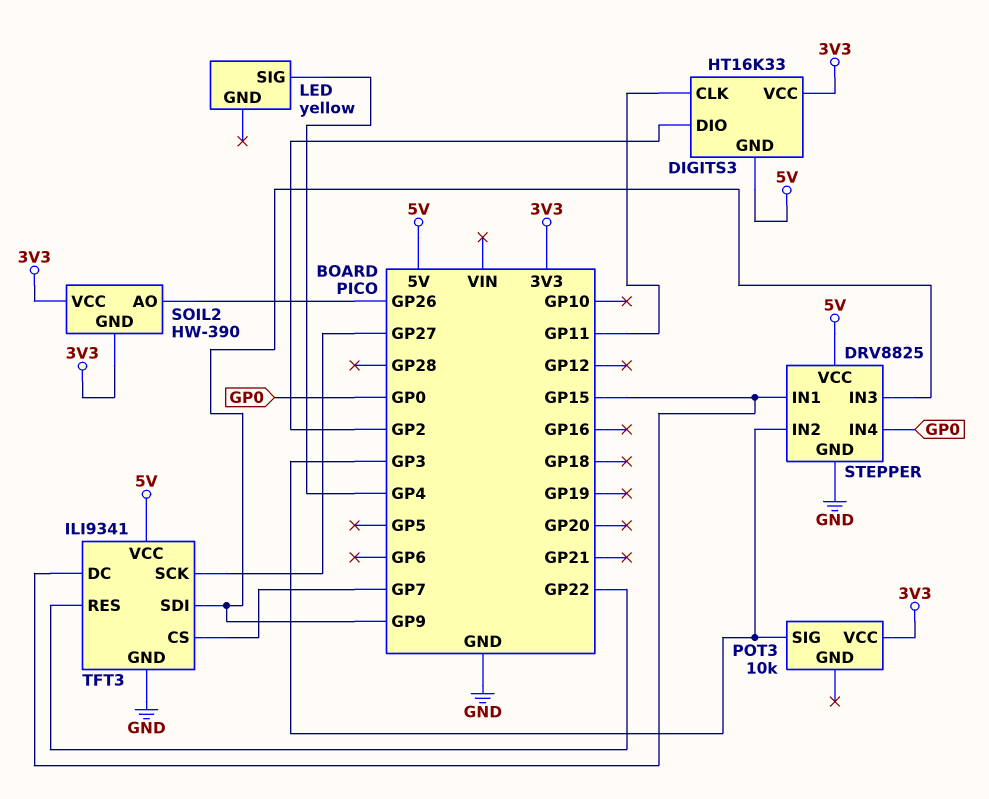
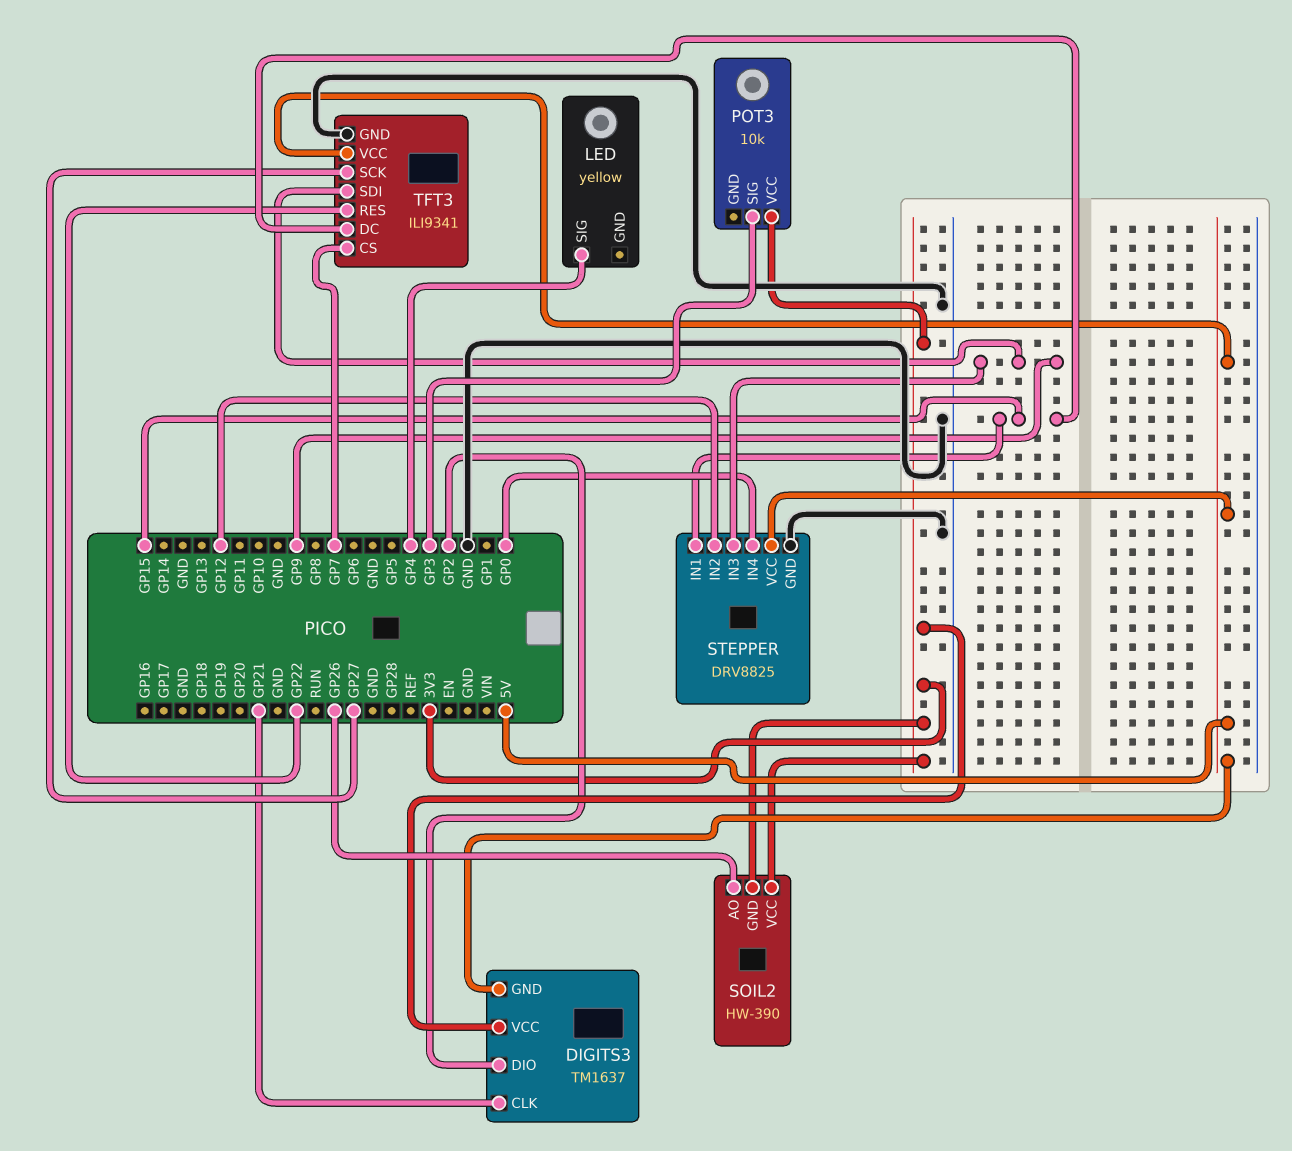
DIGITS3: HT16K33 -> TM1637
DIGITS3 pin CLK: GP11 -> GP21
STEPPER pin IN2: GP3 -> GP12

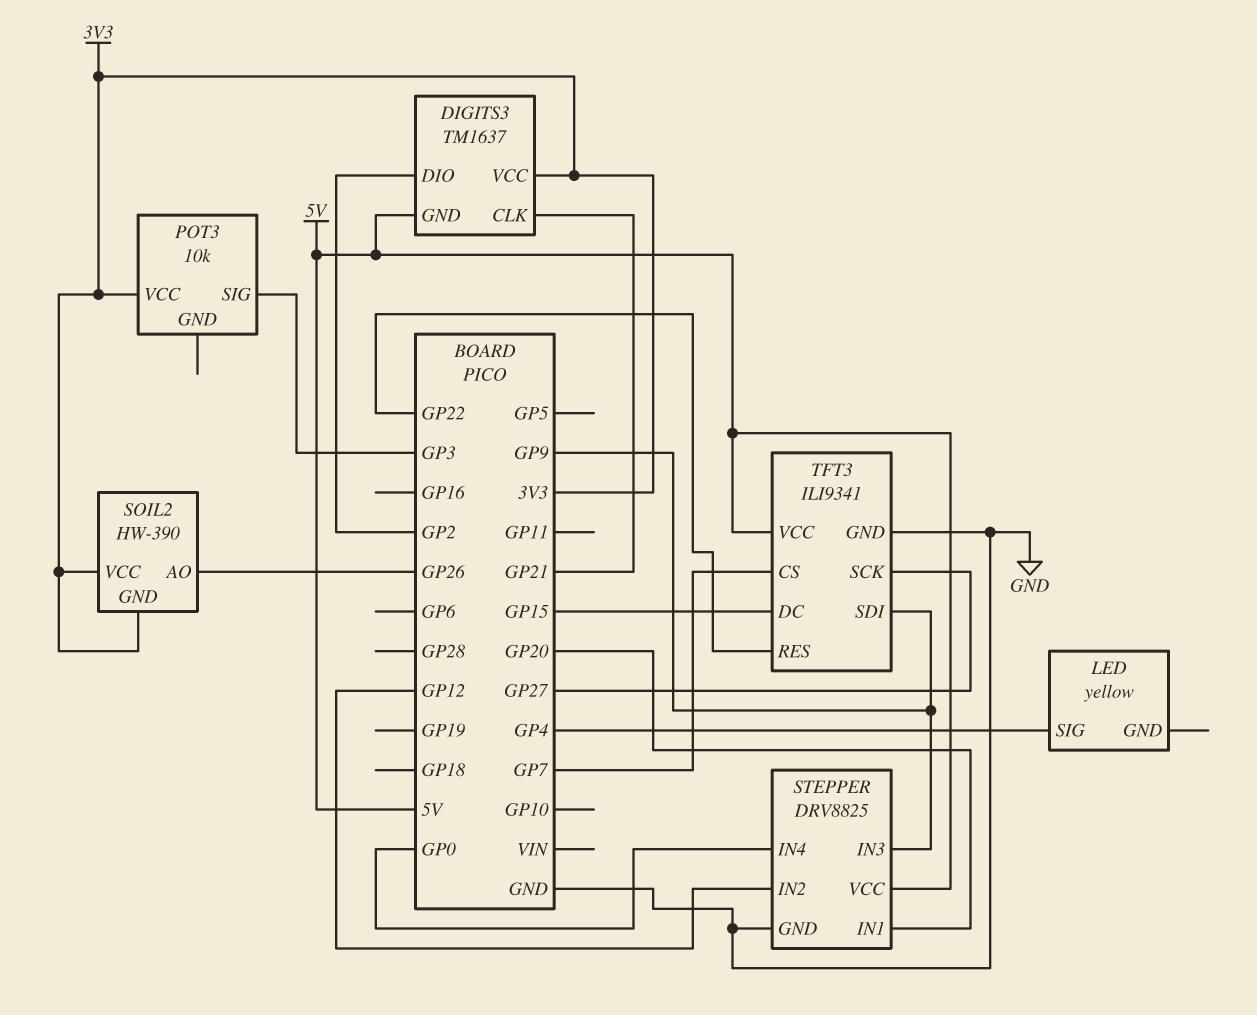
STEPPER pin IN1: GP15 -> GP20

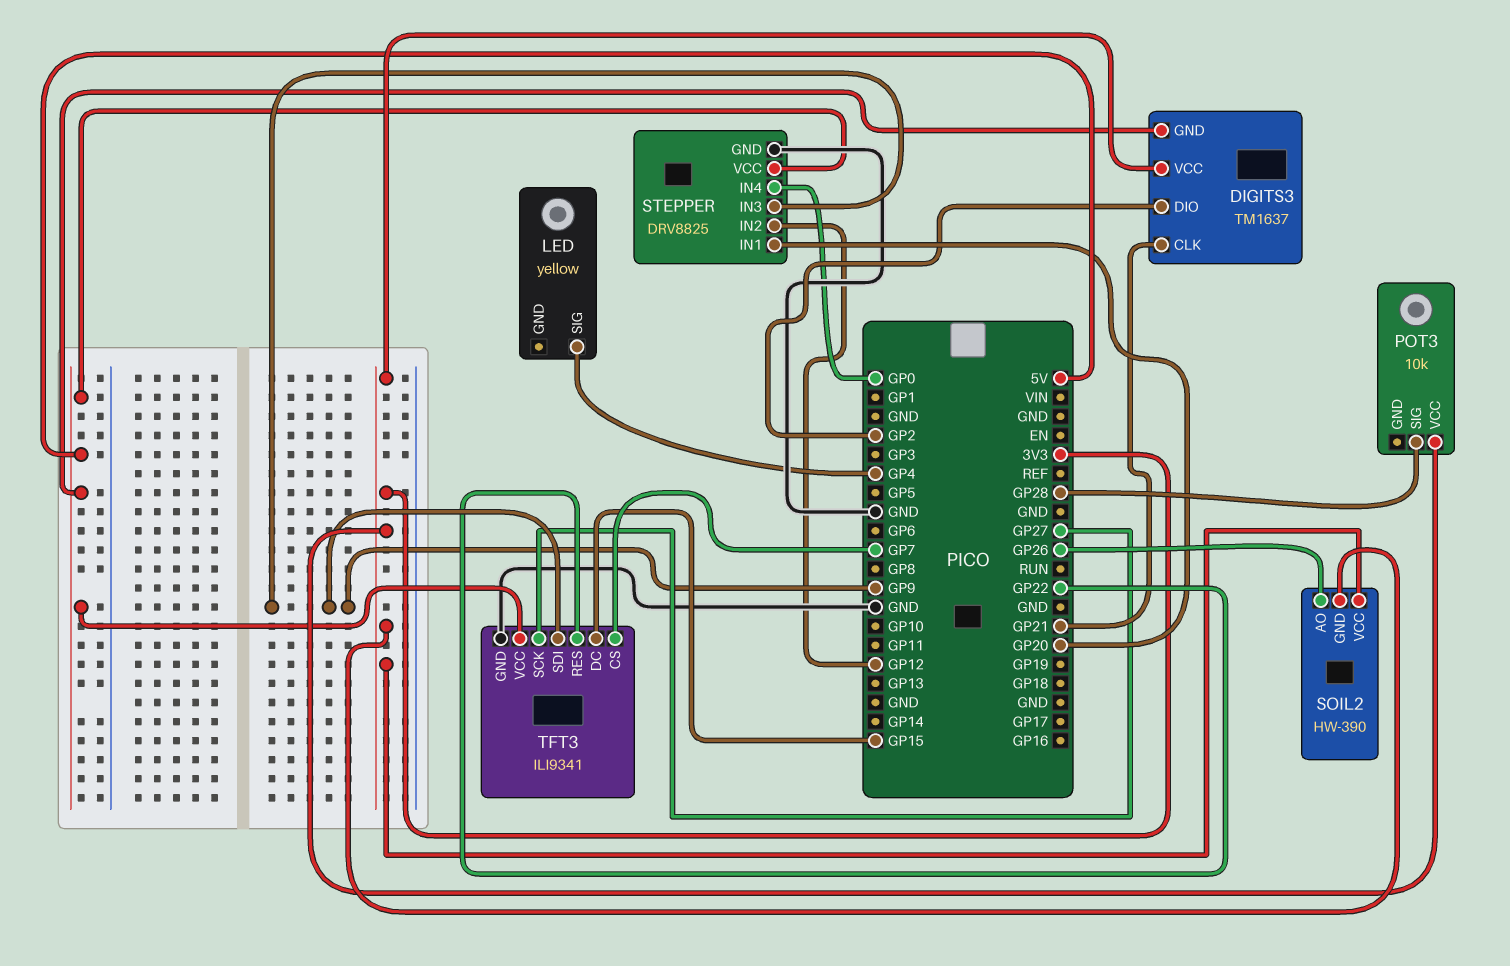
POT3 pin SIG: GP3 -> GP28

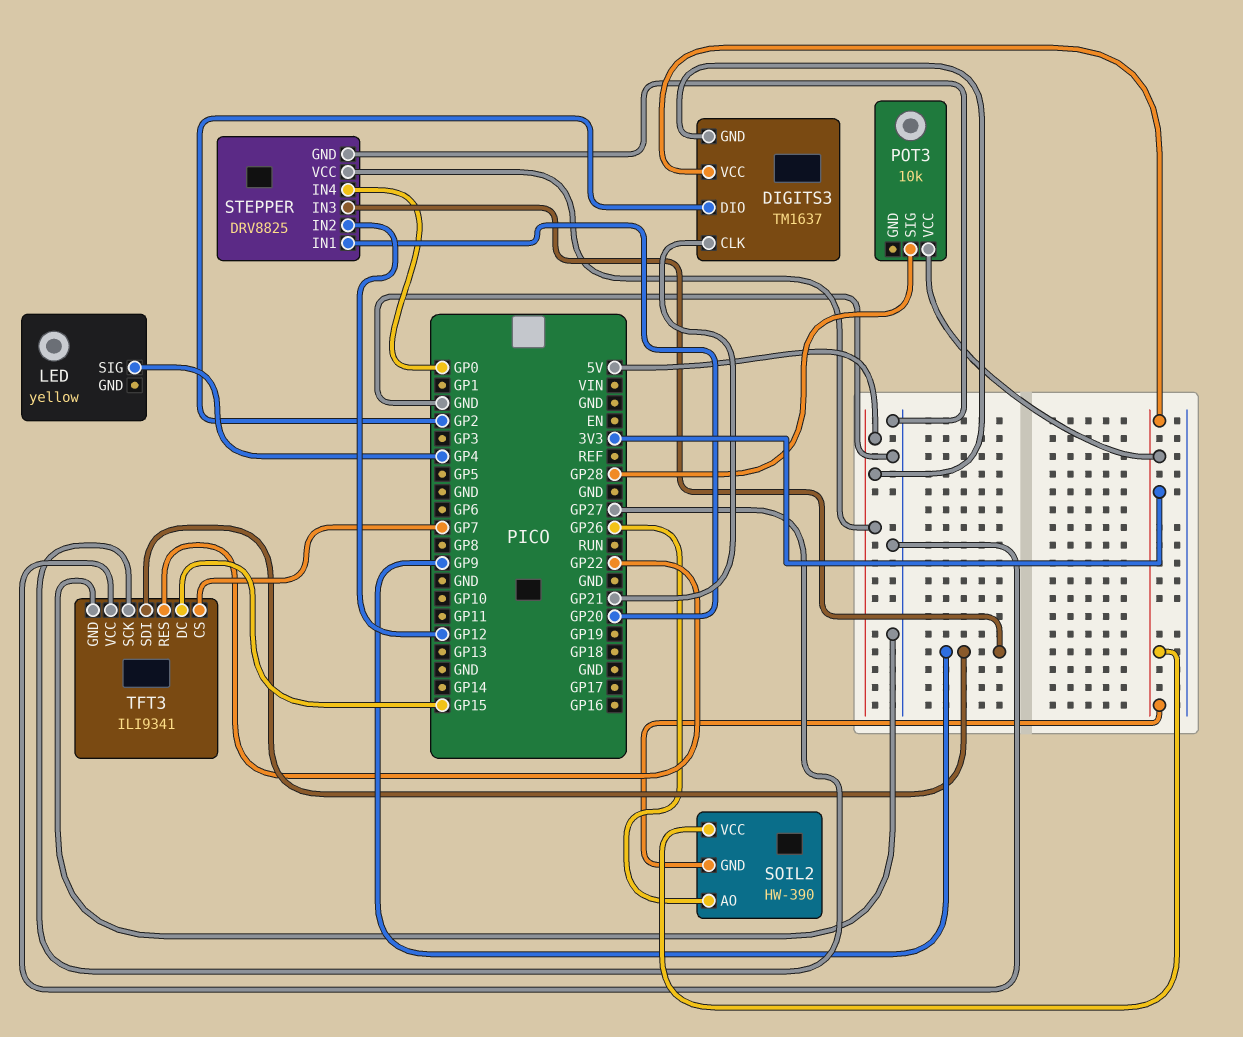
TFT3 pin VCC: 5V -> GND

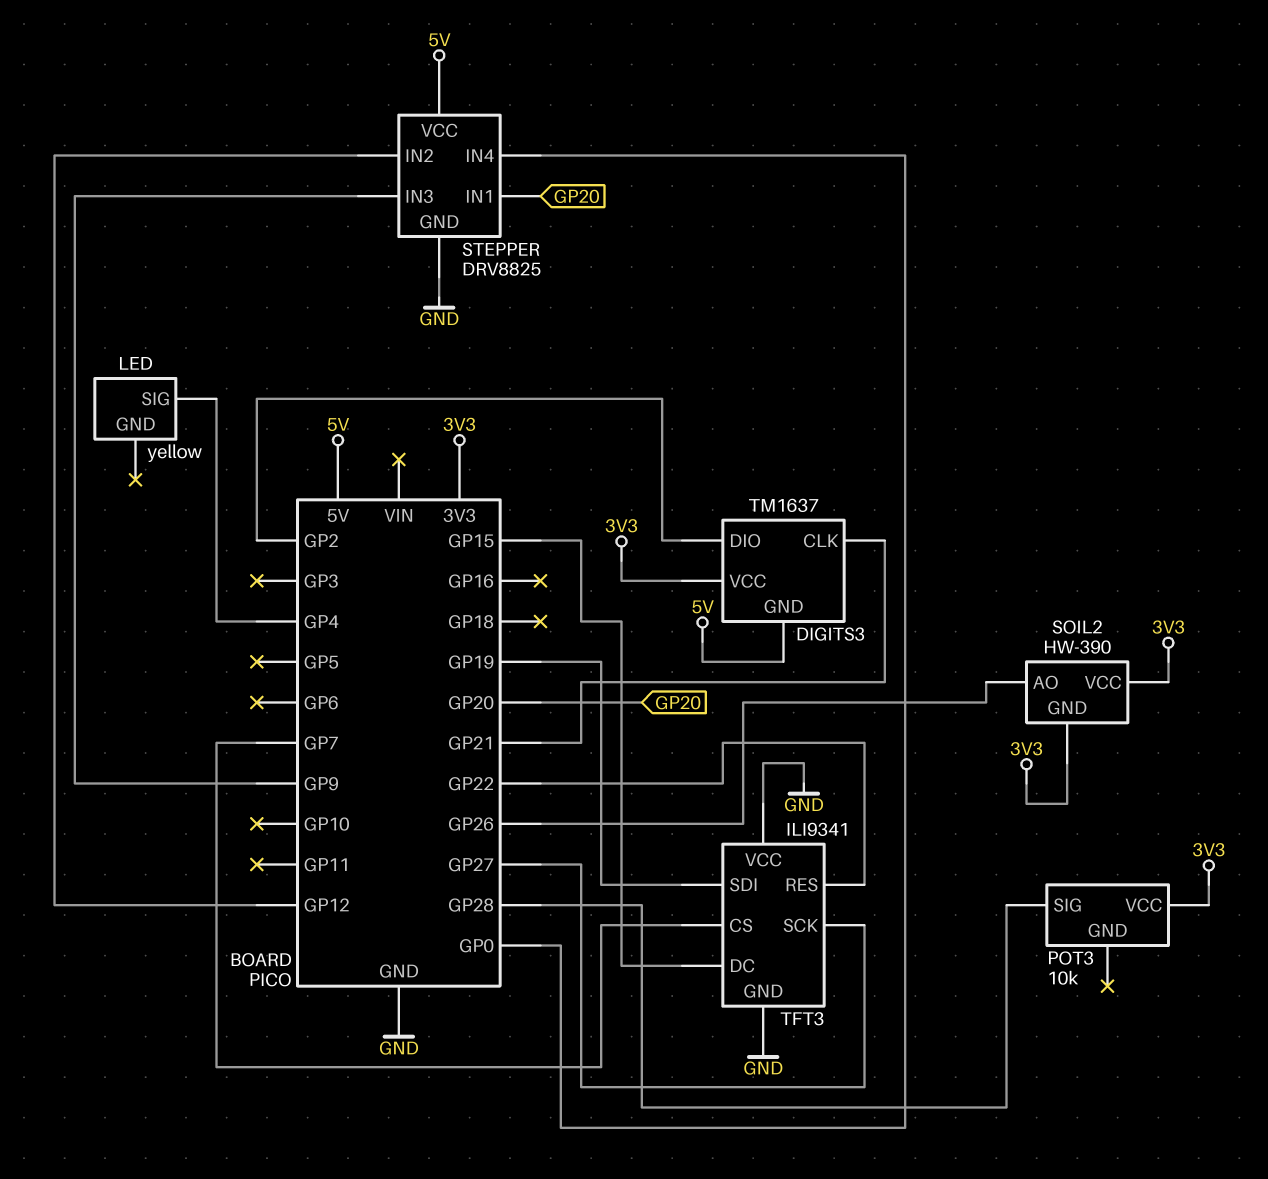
TFT3 pin SDI: GP9 -> GP19

